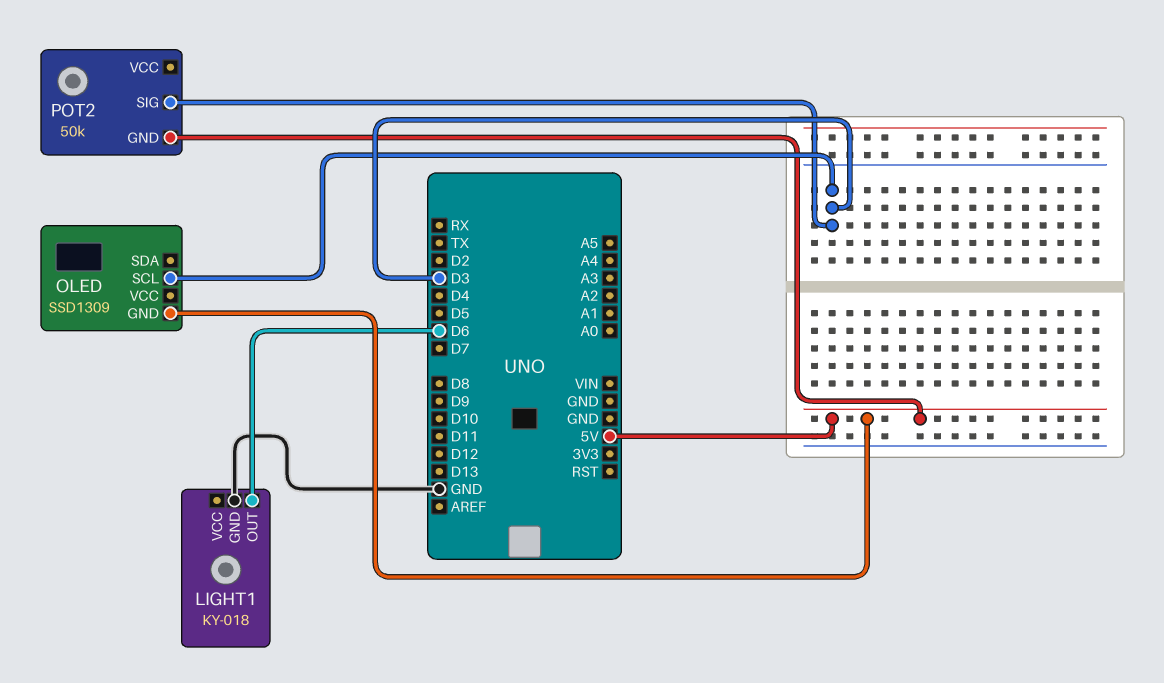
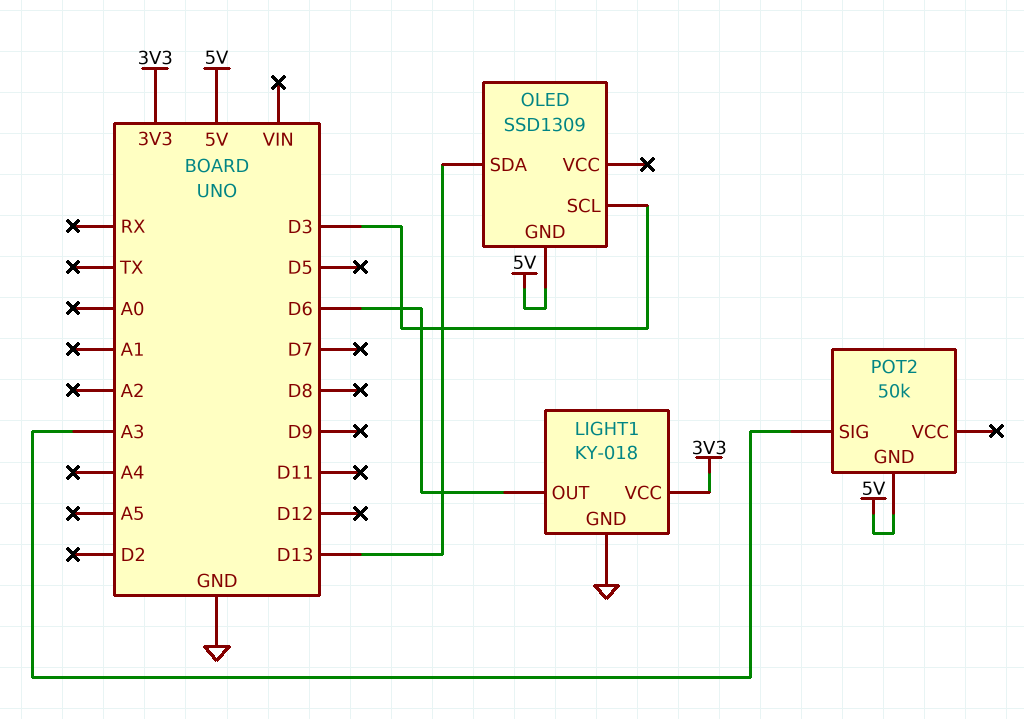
LIGHT1 pin VCC: none -> 3V3
OLED pin SDA: none -> D13
POT2 pin SIG: D3 -> A3

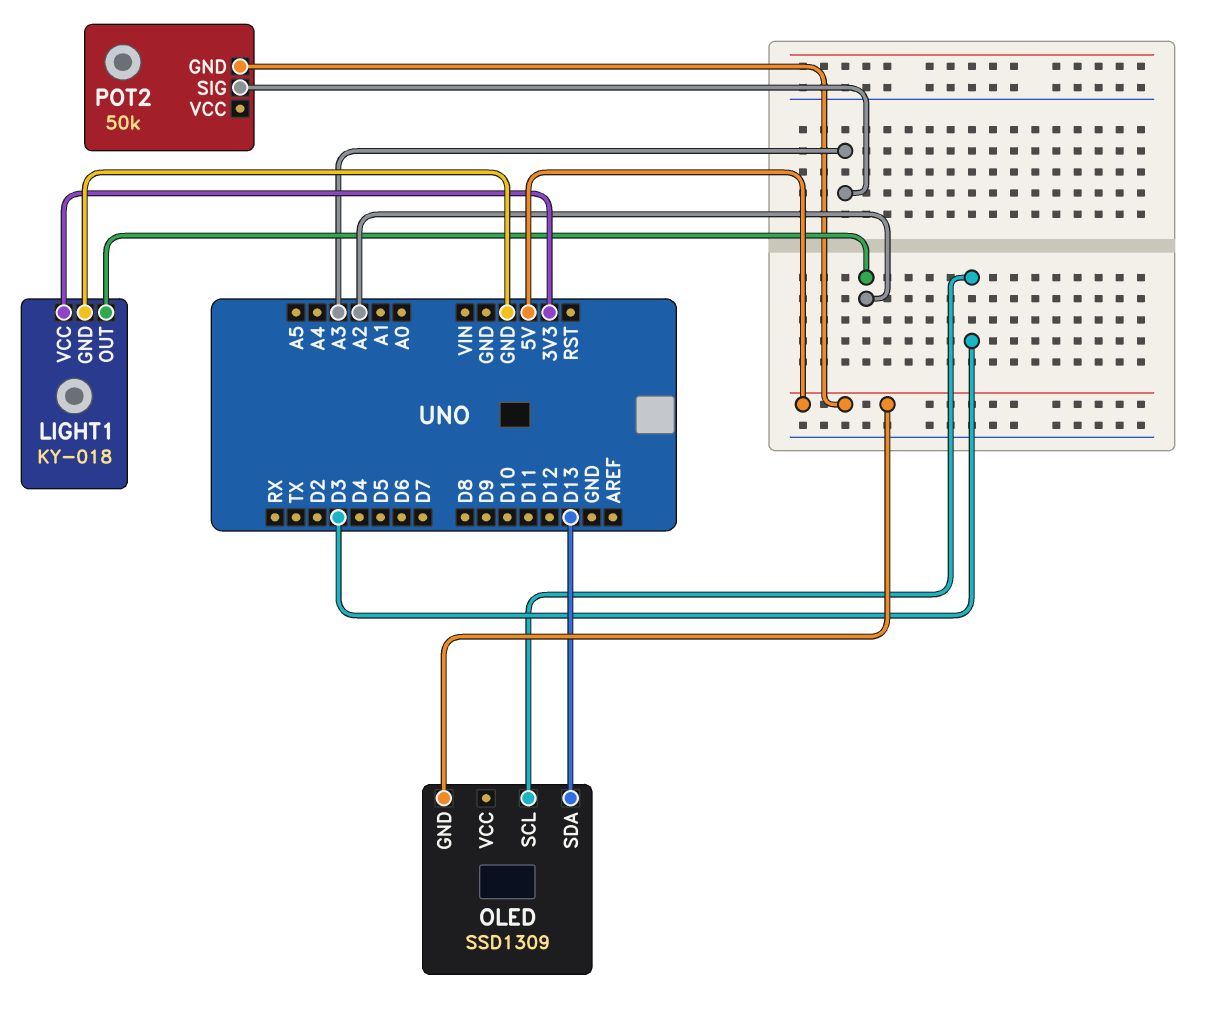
LIGHT1 pin OUT: D6 -> A2

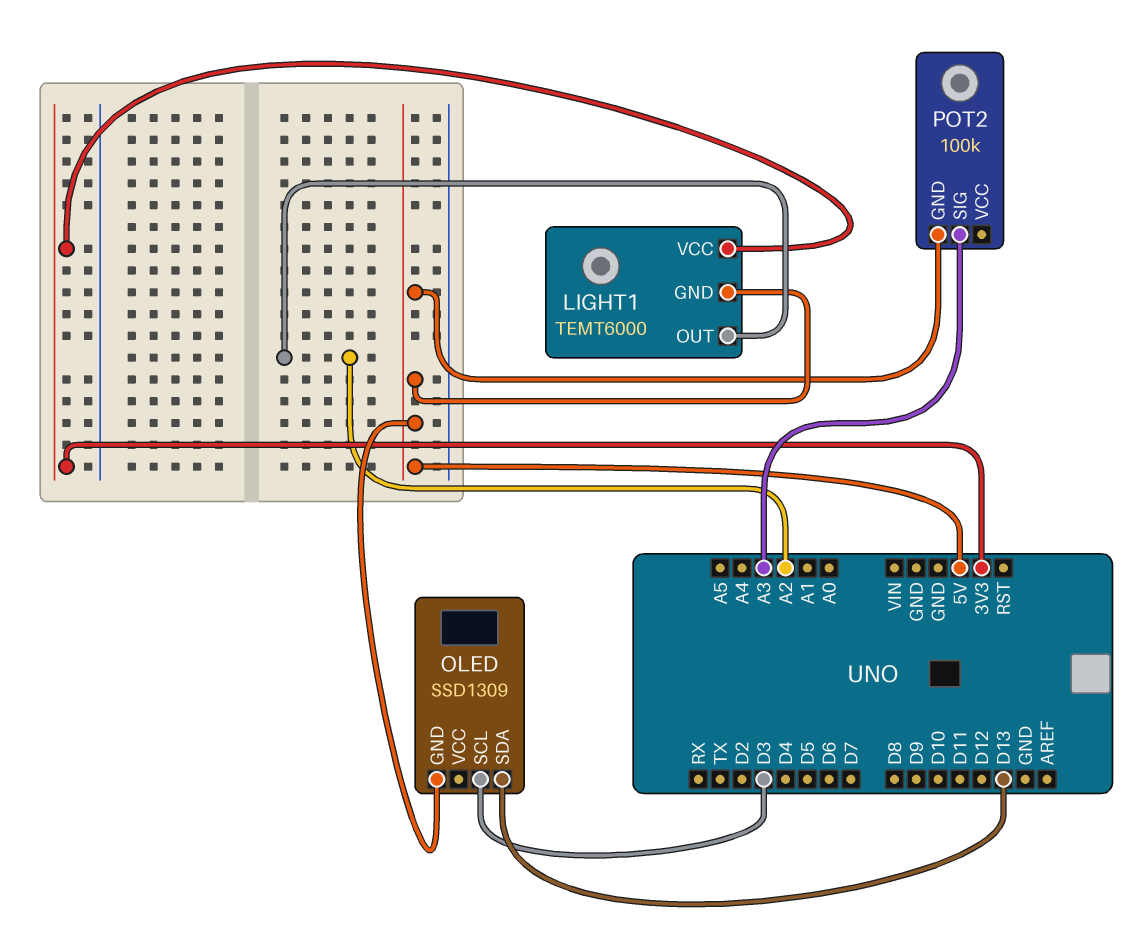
LIGHT1: KY-018 -> TEMT6000
LIGHT1 pin GND: GND -> 5V
POT2: 50k -> 100k

